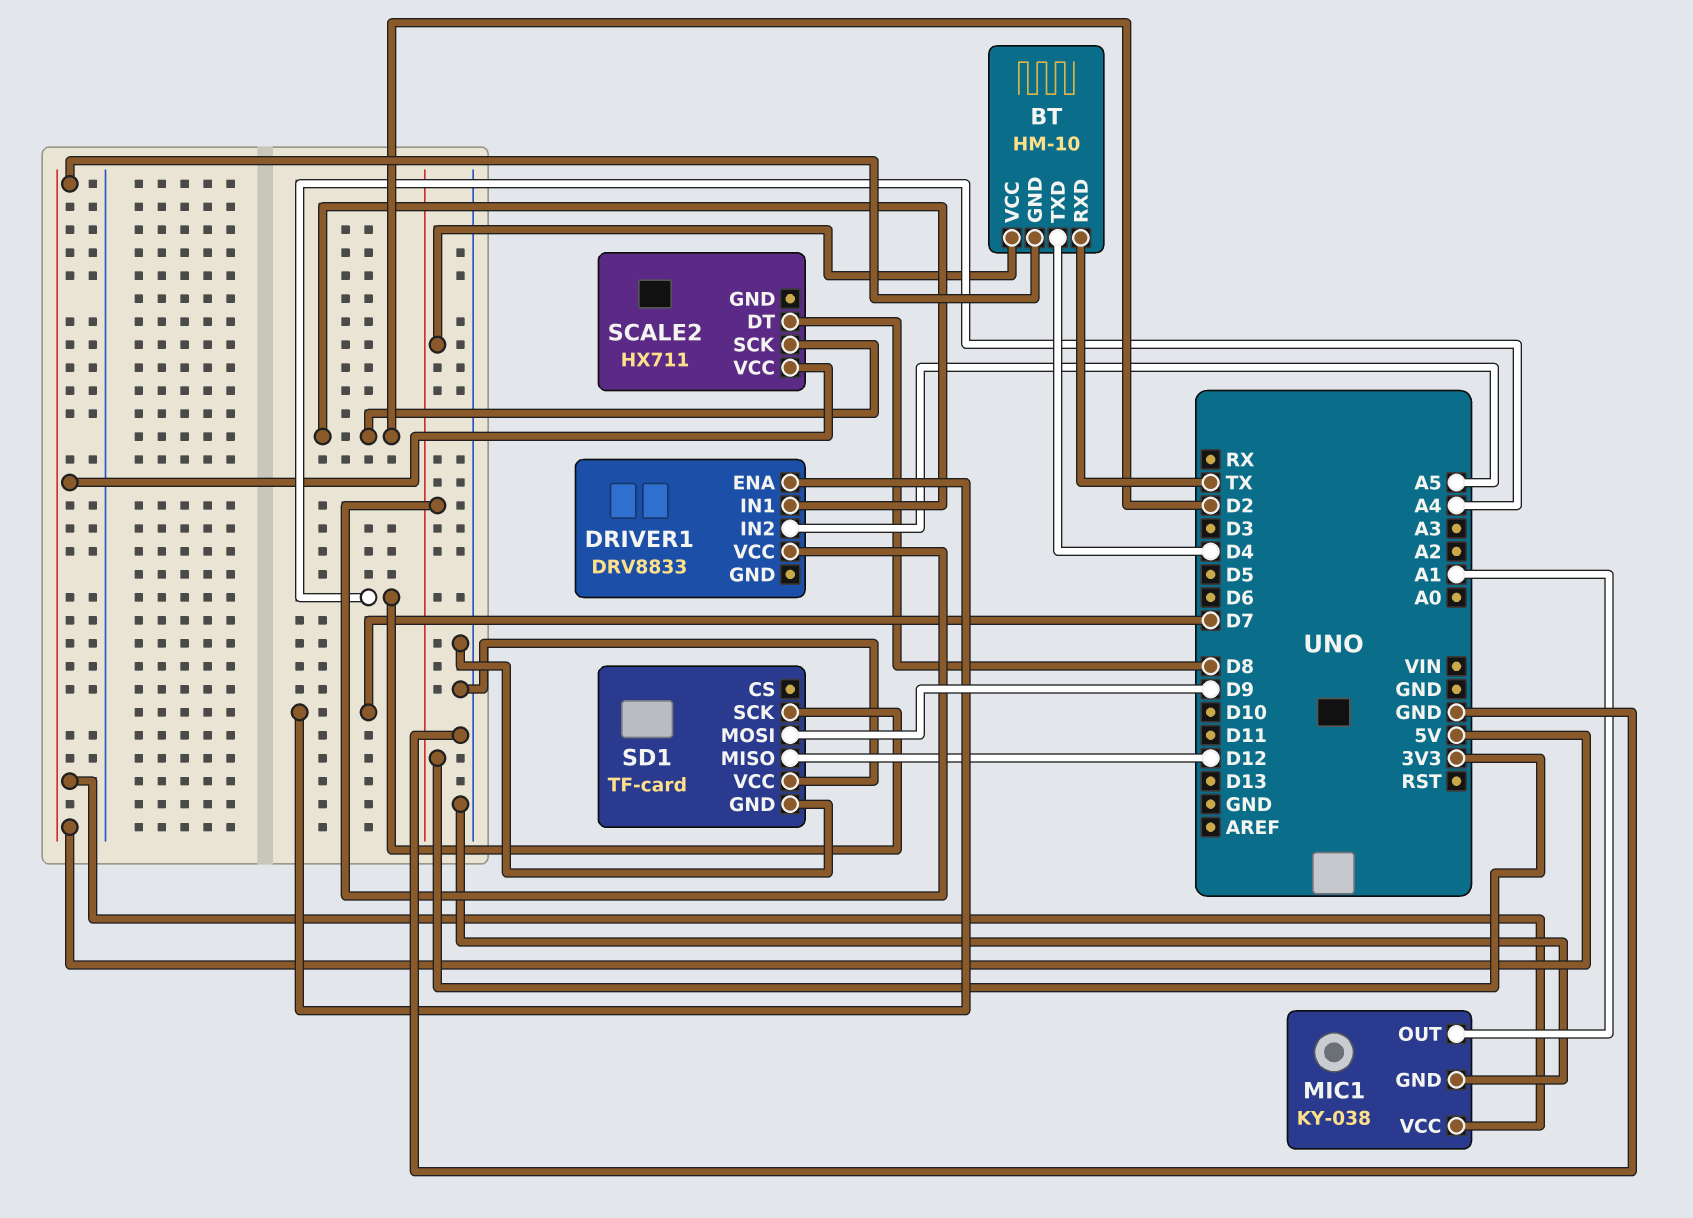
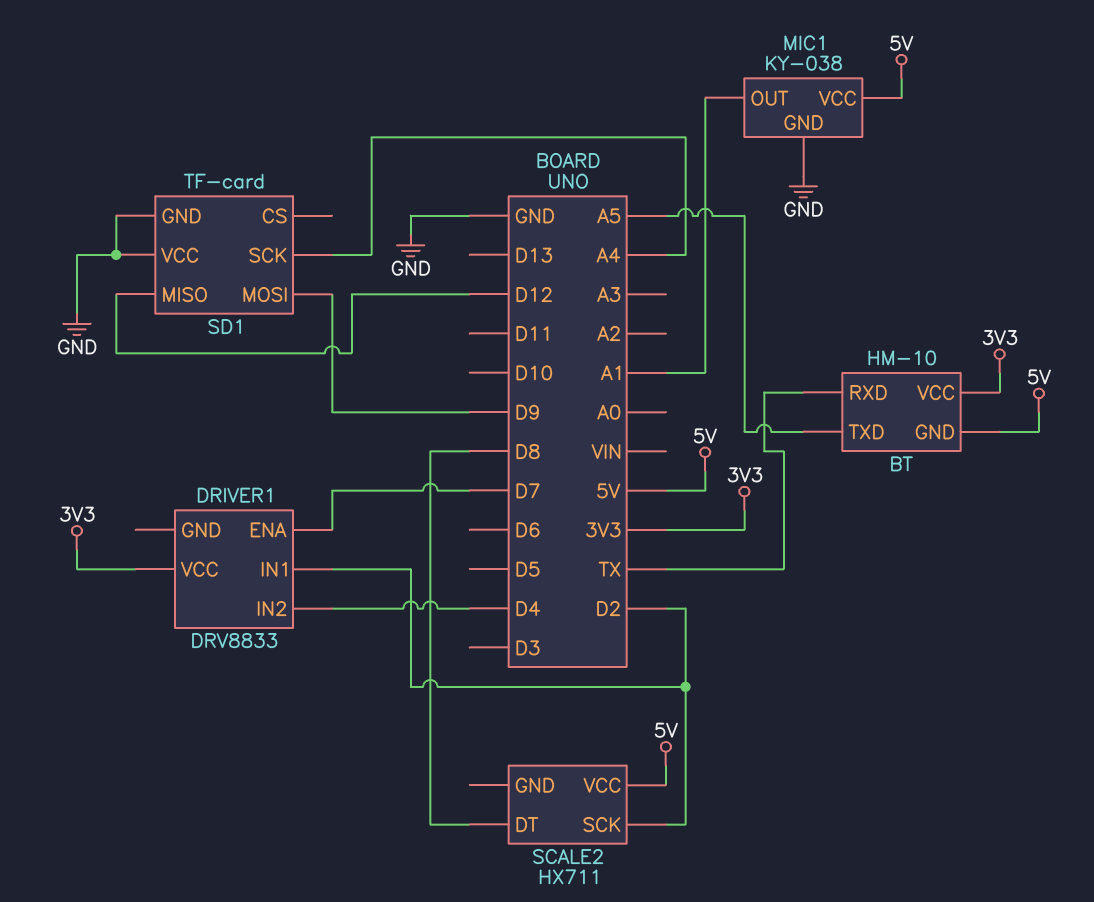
BT pin TXD: D4 -> A5
DRIVER1 pin IN2: A5 -> D4

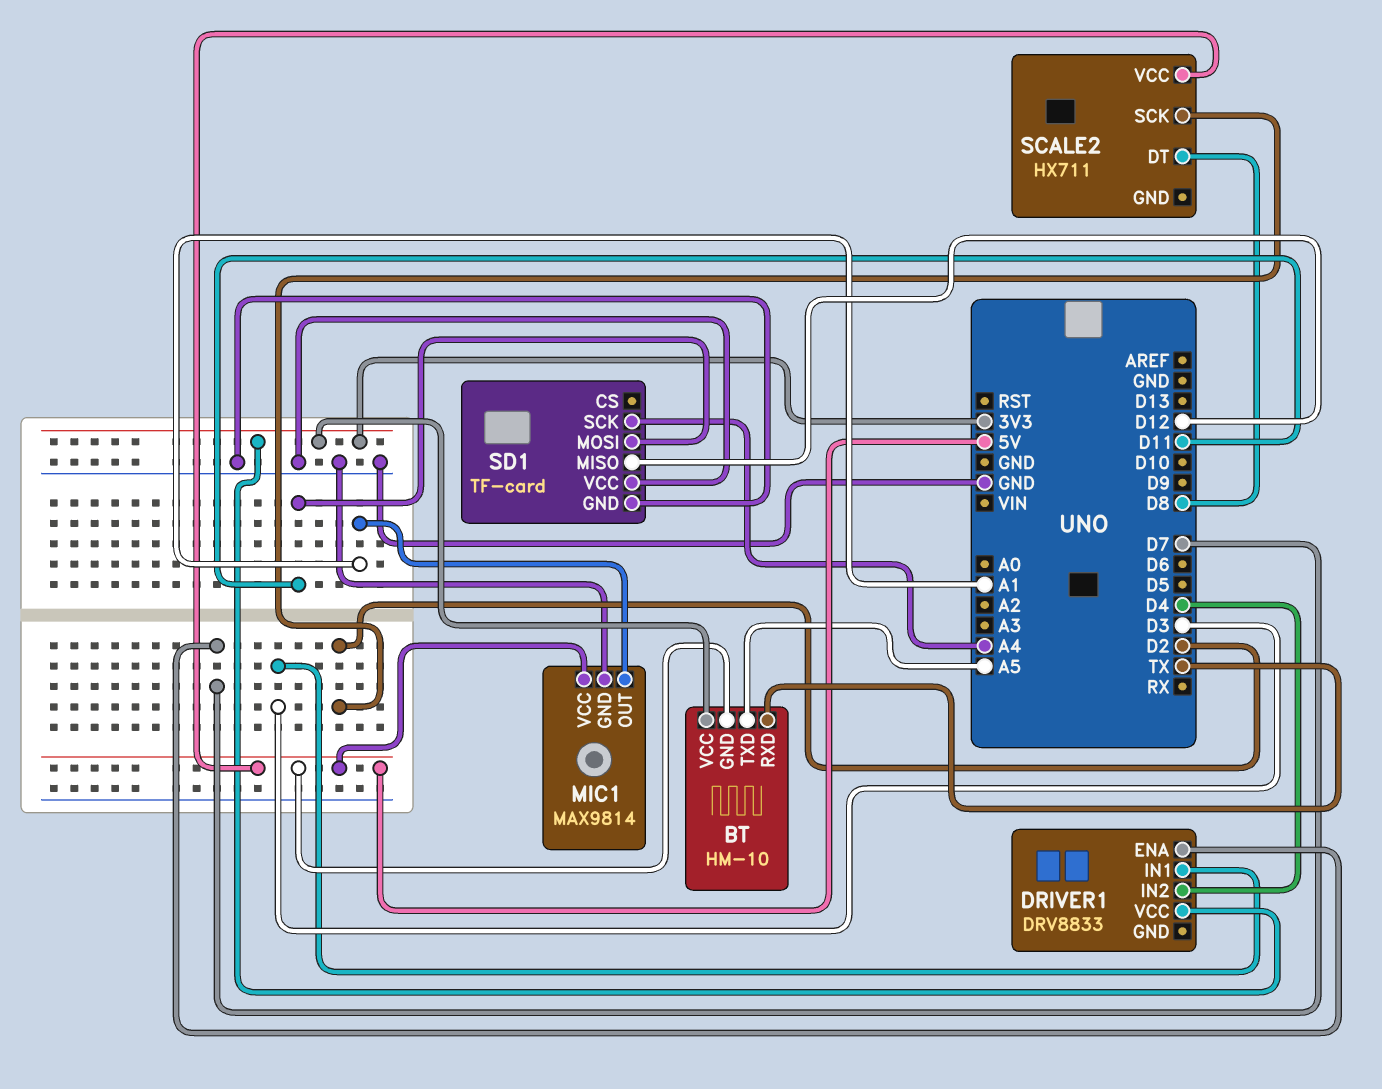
DRIVER1 pin IN1: D2 -> D3
MIC1: KY-038 -> MAX9814
SD1 pin MOSI: D9 -> D11

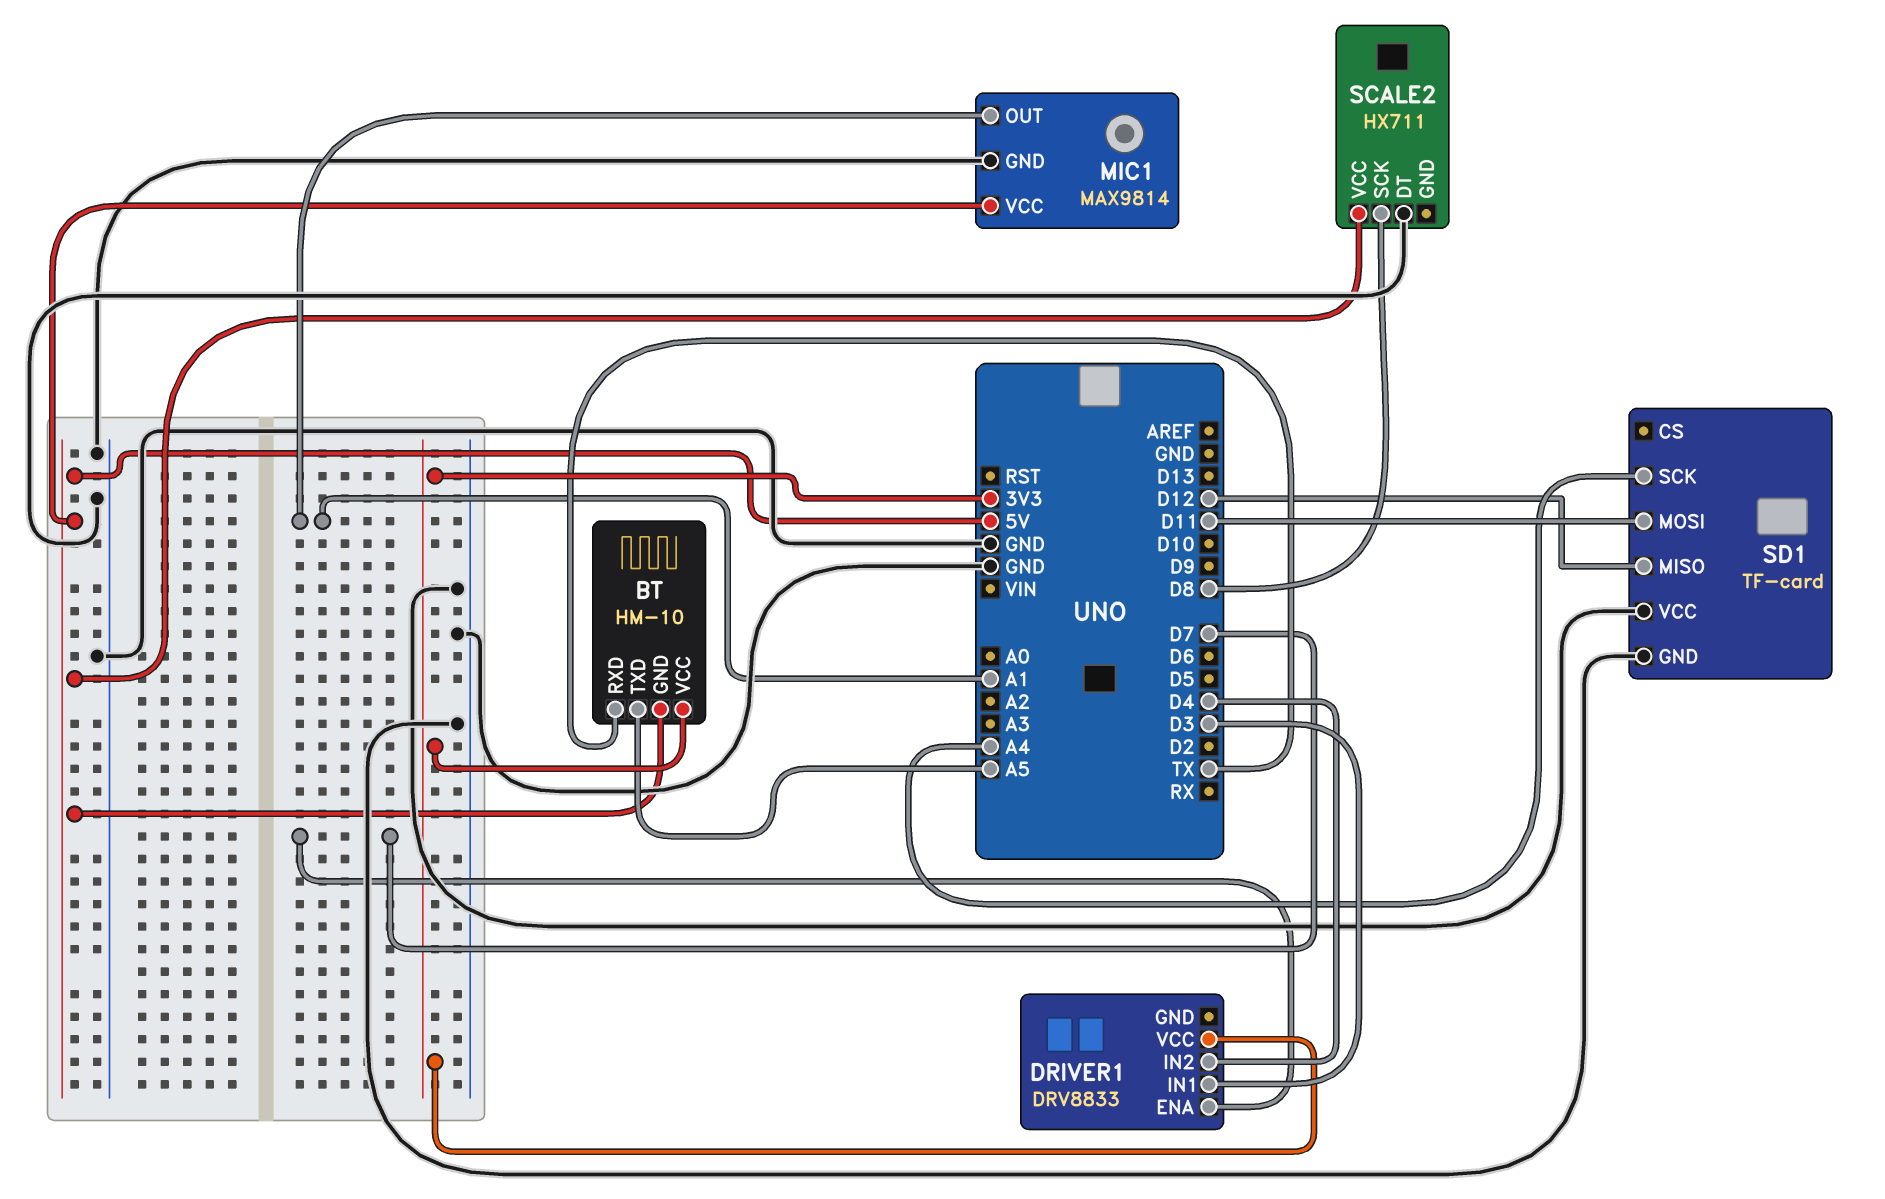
SCALE2 pin DT: D8 -> GND
SCALE2 pin SCK: D2 -> D8

